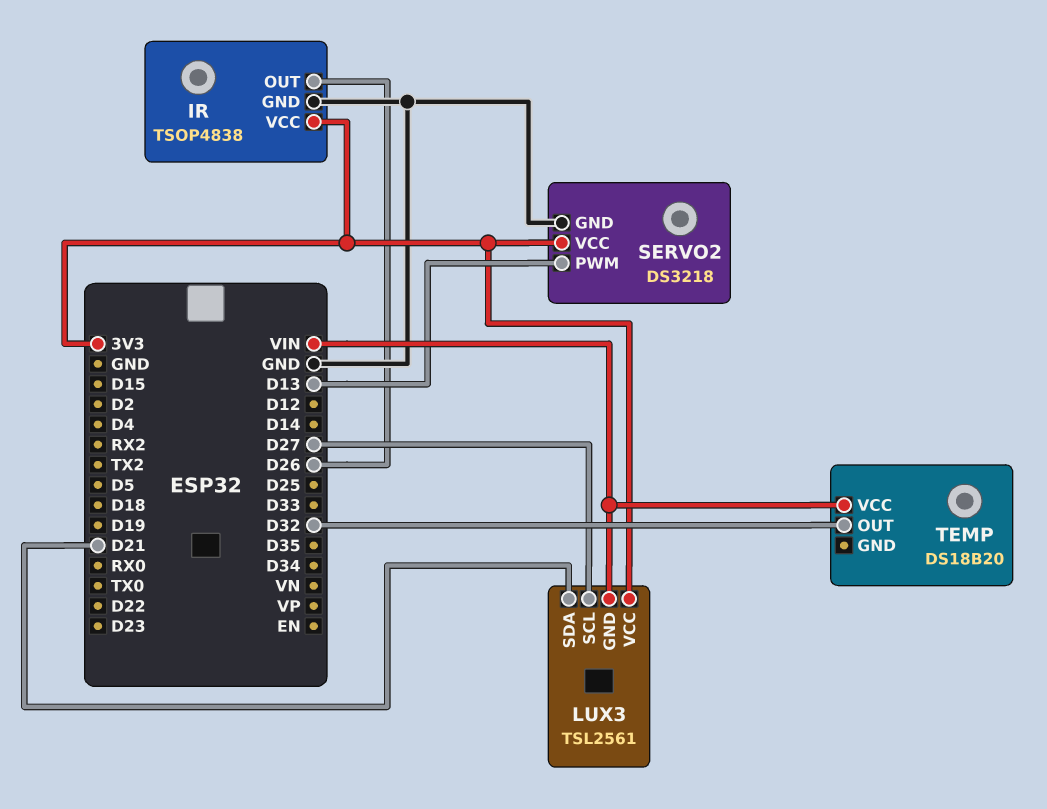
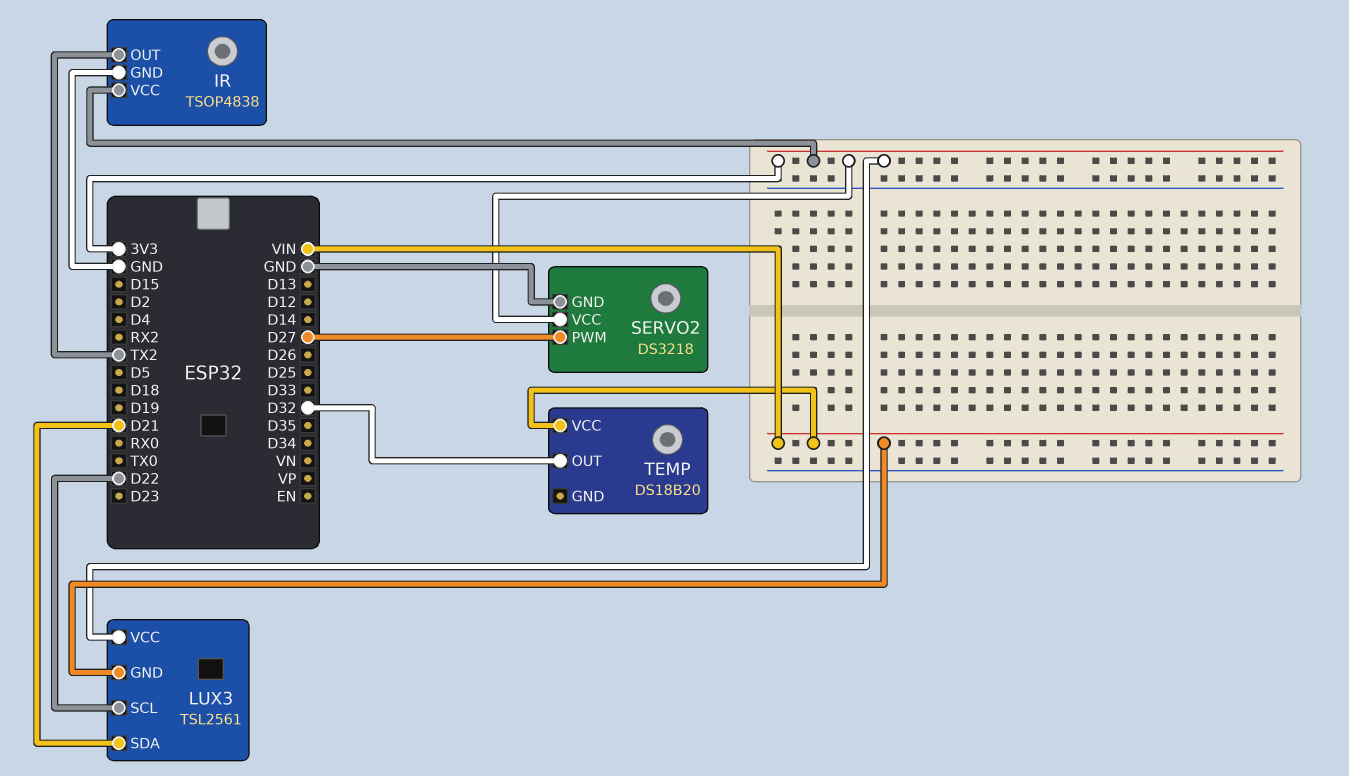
IR pin OUT: D26 -> TX2
LUX3 pin SCL: D27 -> D22
SERVO2 pin PWM: D13 -> D27

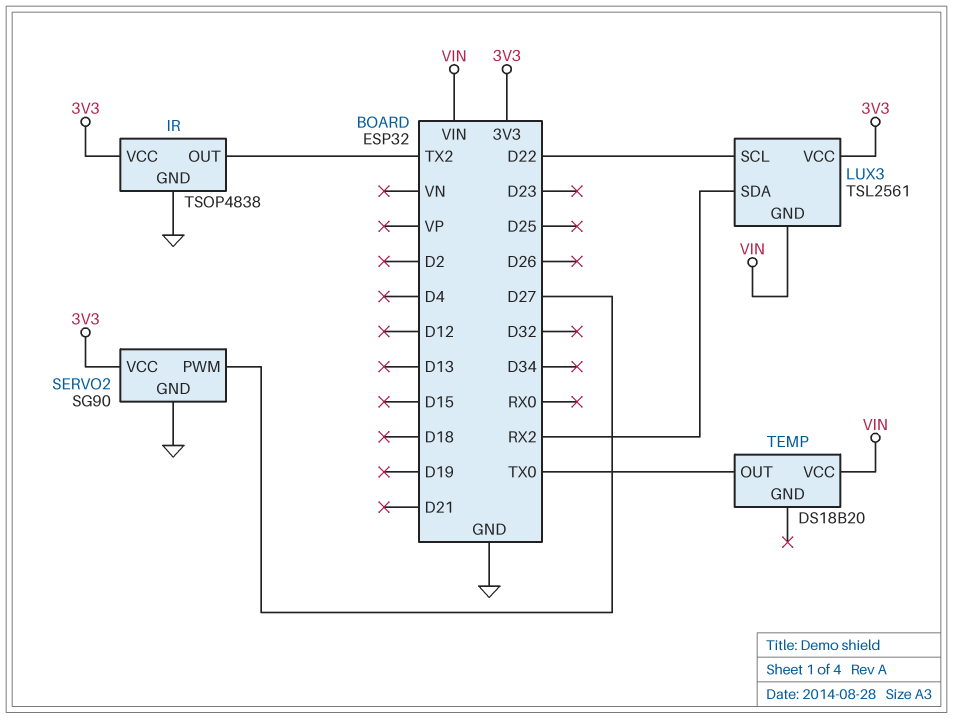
LUX3 pin SDA: D21 -> RX2
SERVO2: DS3218 -> SG90
TEMP pin OUT: D32 -> TX0

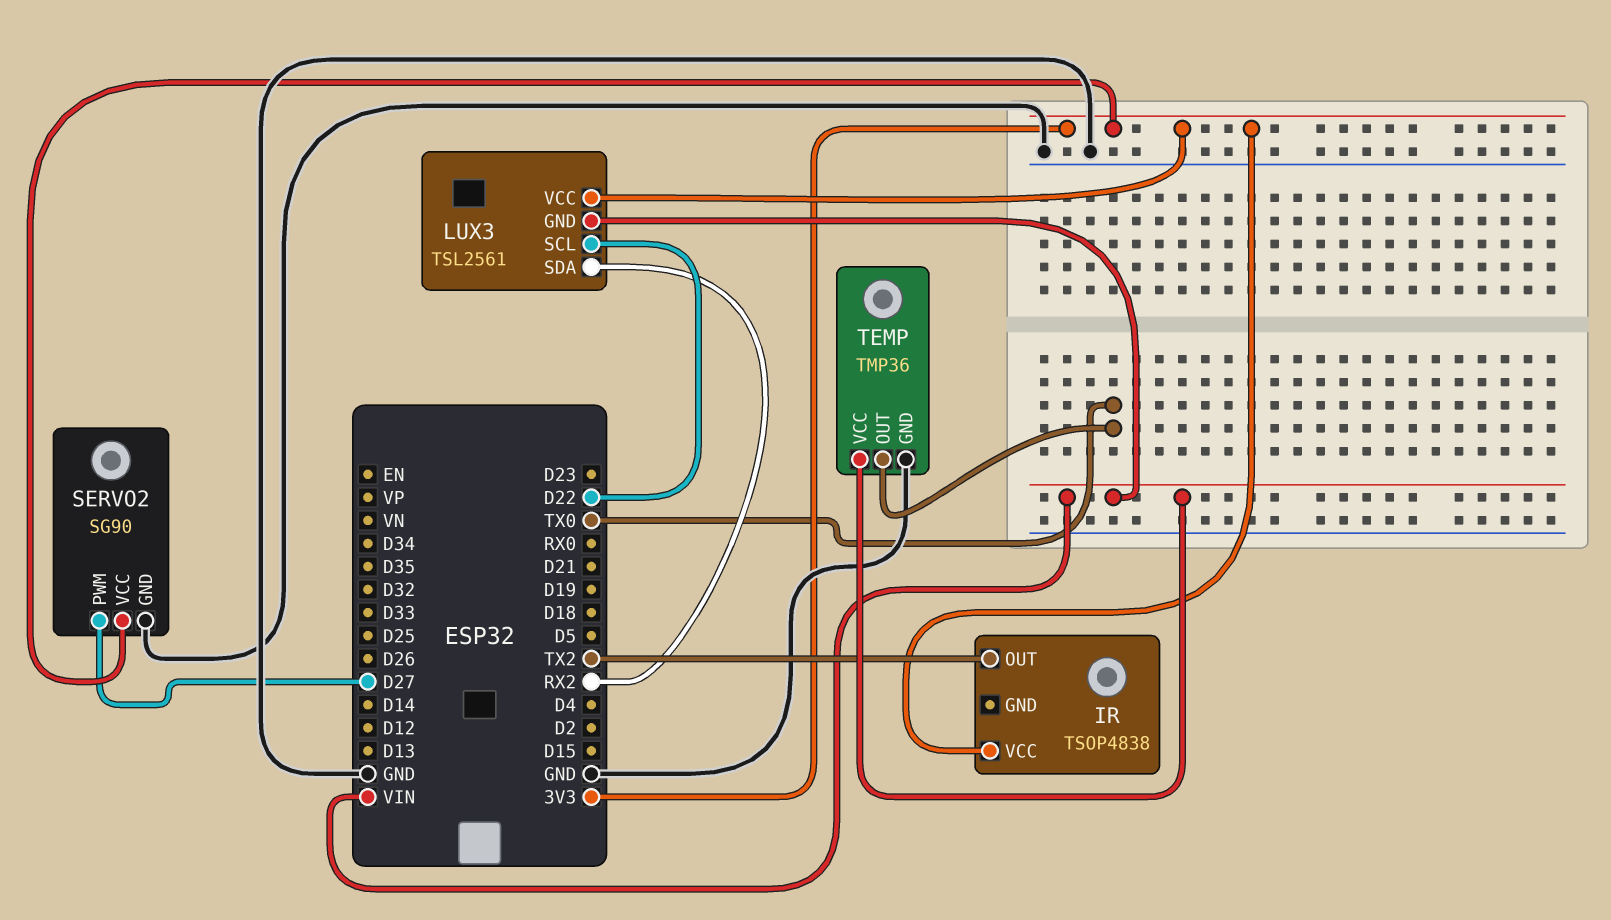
IR pin GND: GND -> none
TEMP: DS18B20 -> TMP36
TEMP pin GND: none -> GND

